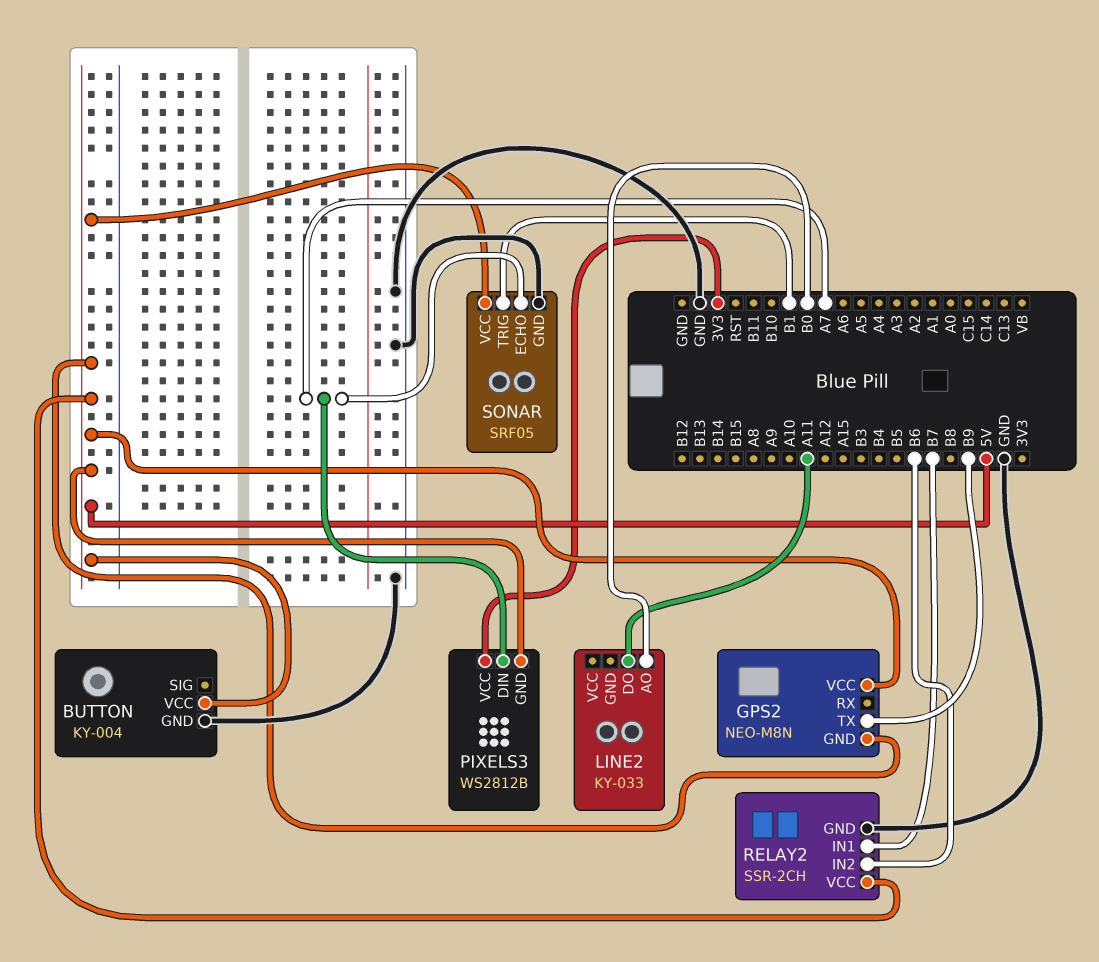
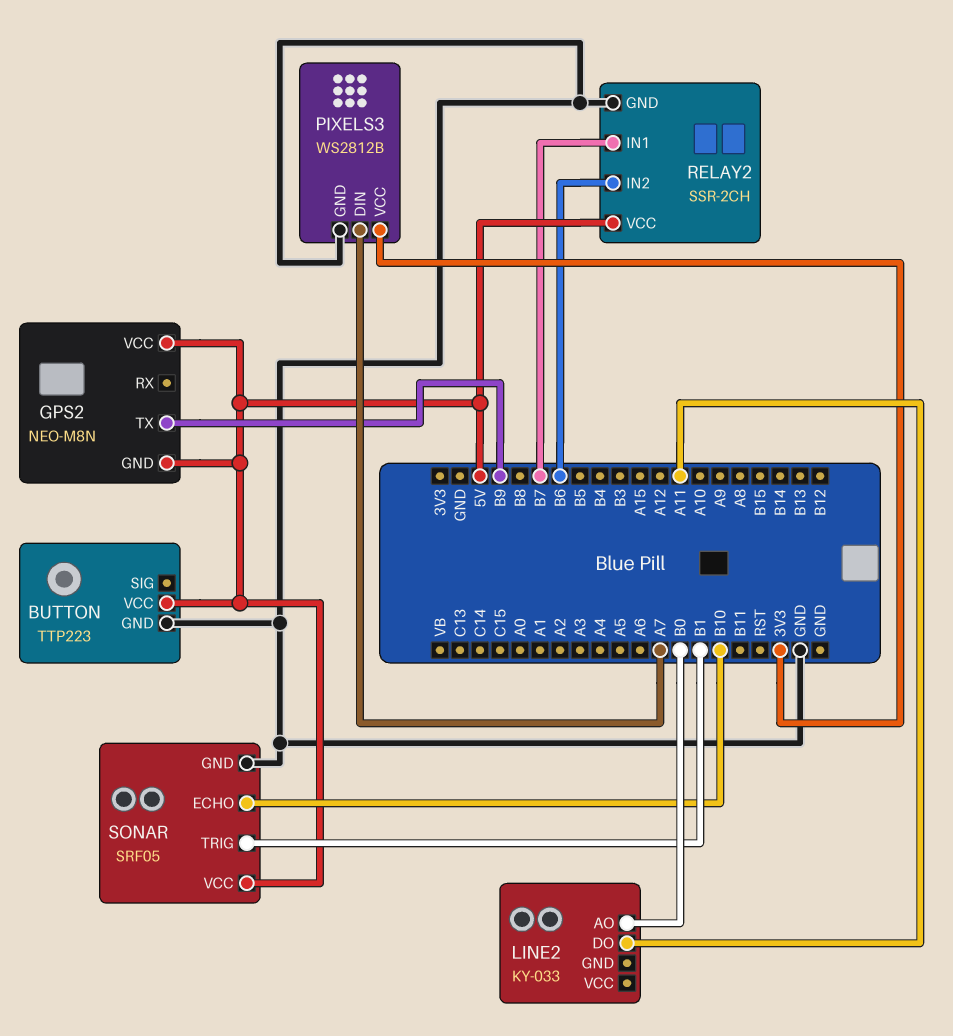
BUTTON: KY-004 -> TTP223
PIXELS3 pin GND: 5V -> GND
SONAR pin ECHO: A7 -> B10

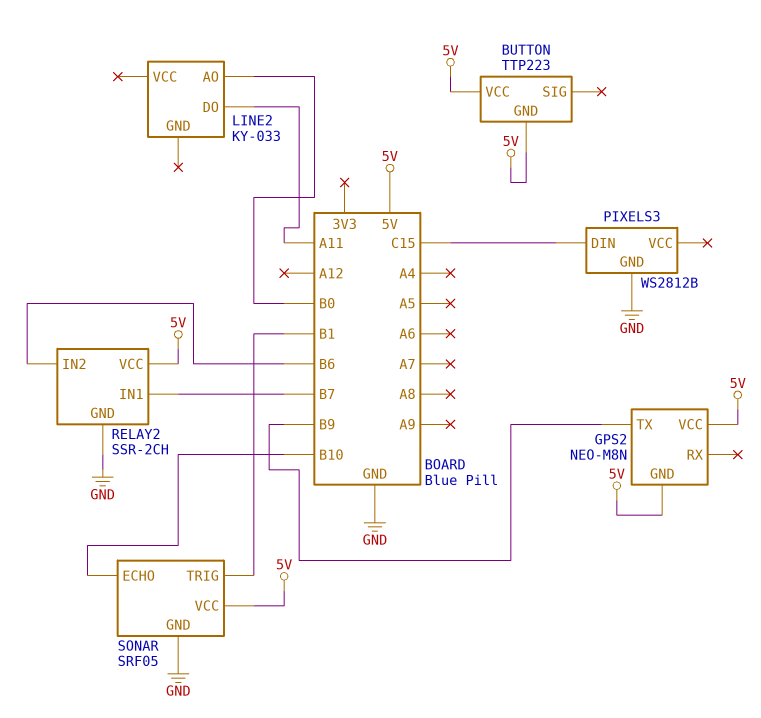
BUTTON pin GND: GND -> 5V
PIXELS3 pin DIN: A7 -> C15
PIXELS3 pin VCC: 3V3 -> none

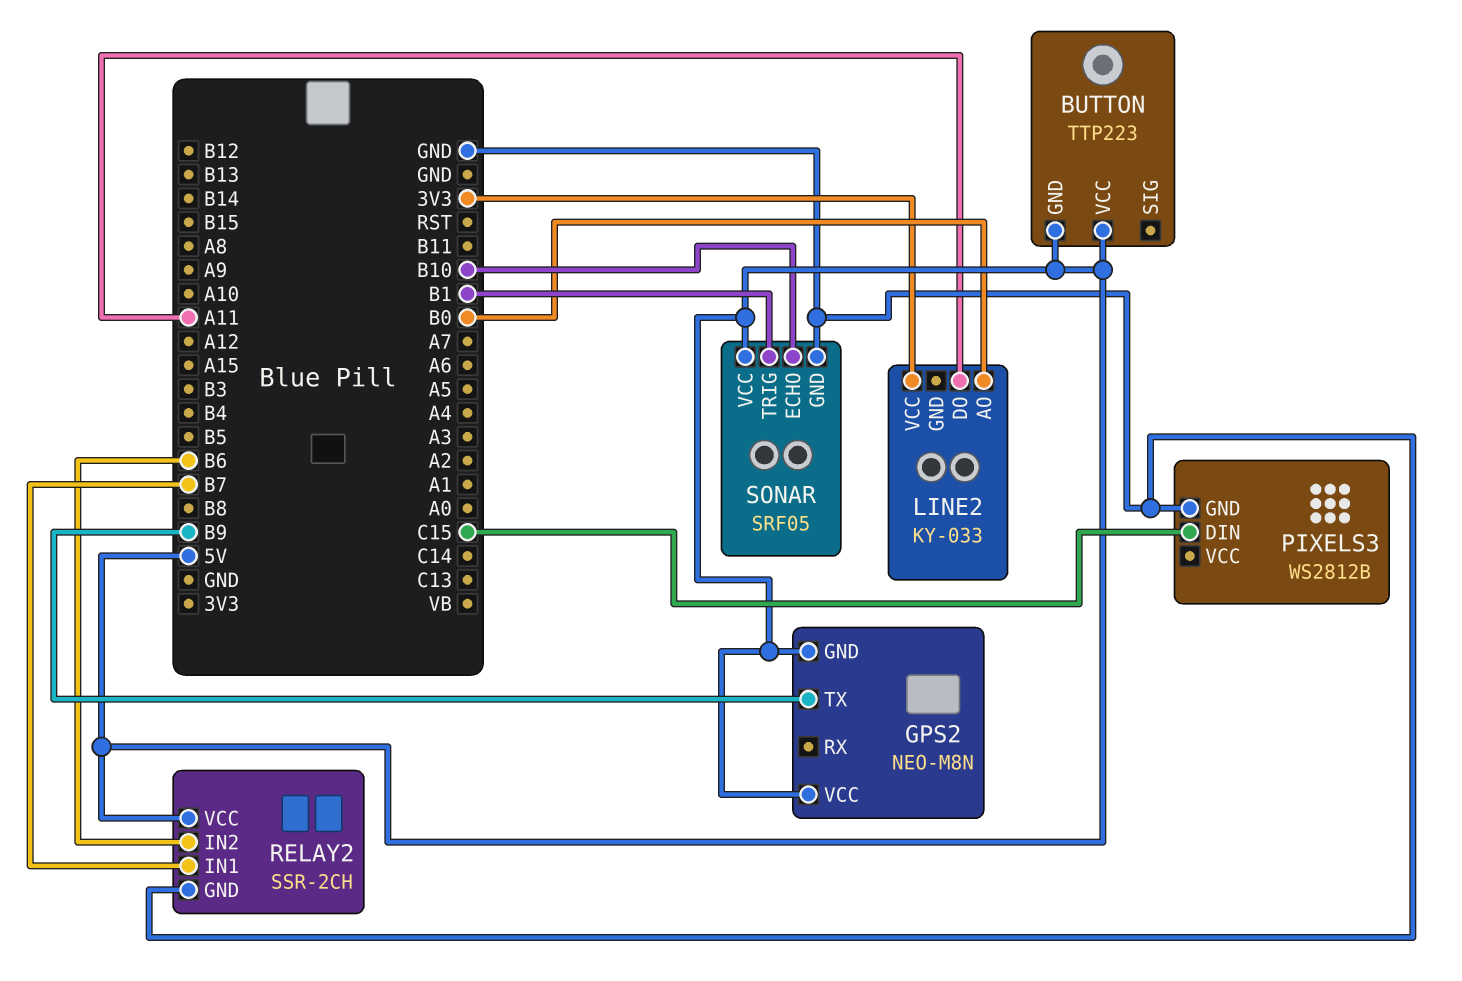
LINE2 pin VCC: none -> 3V3

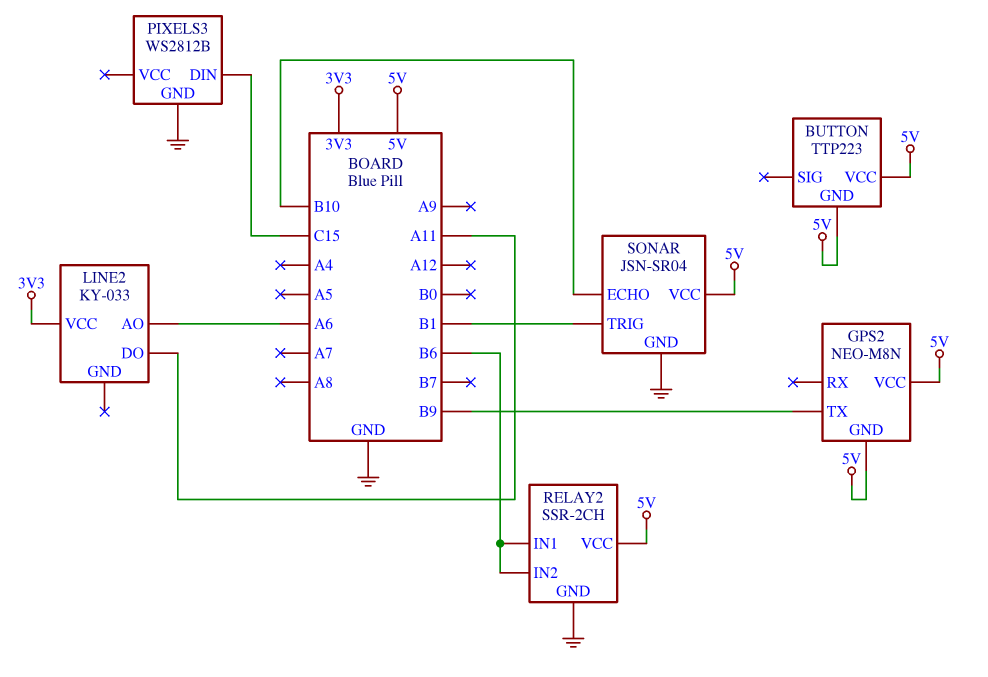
LINE2 pin AO: B0 -> A6
RELAY2 pin IN1: B7 -> B6
SONAR: SRF05 -> JSN-SR04

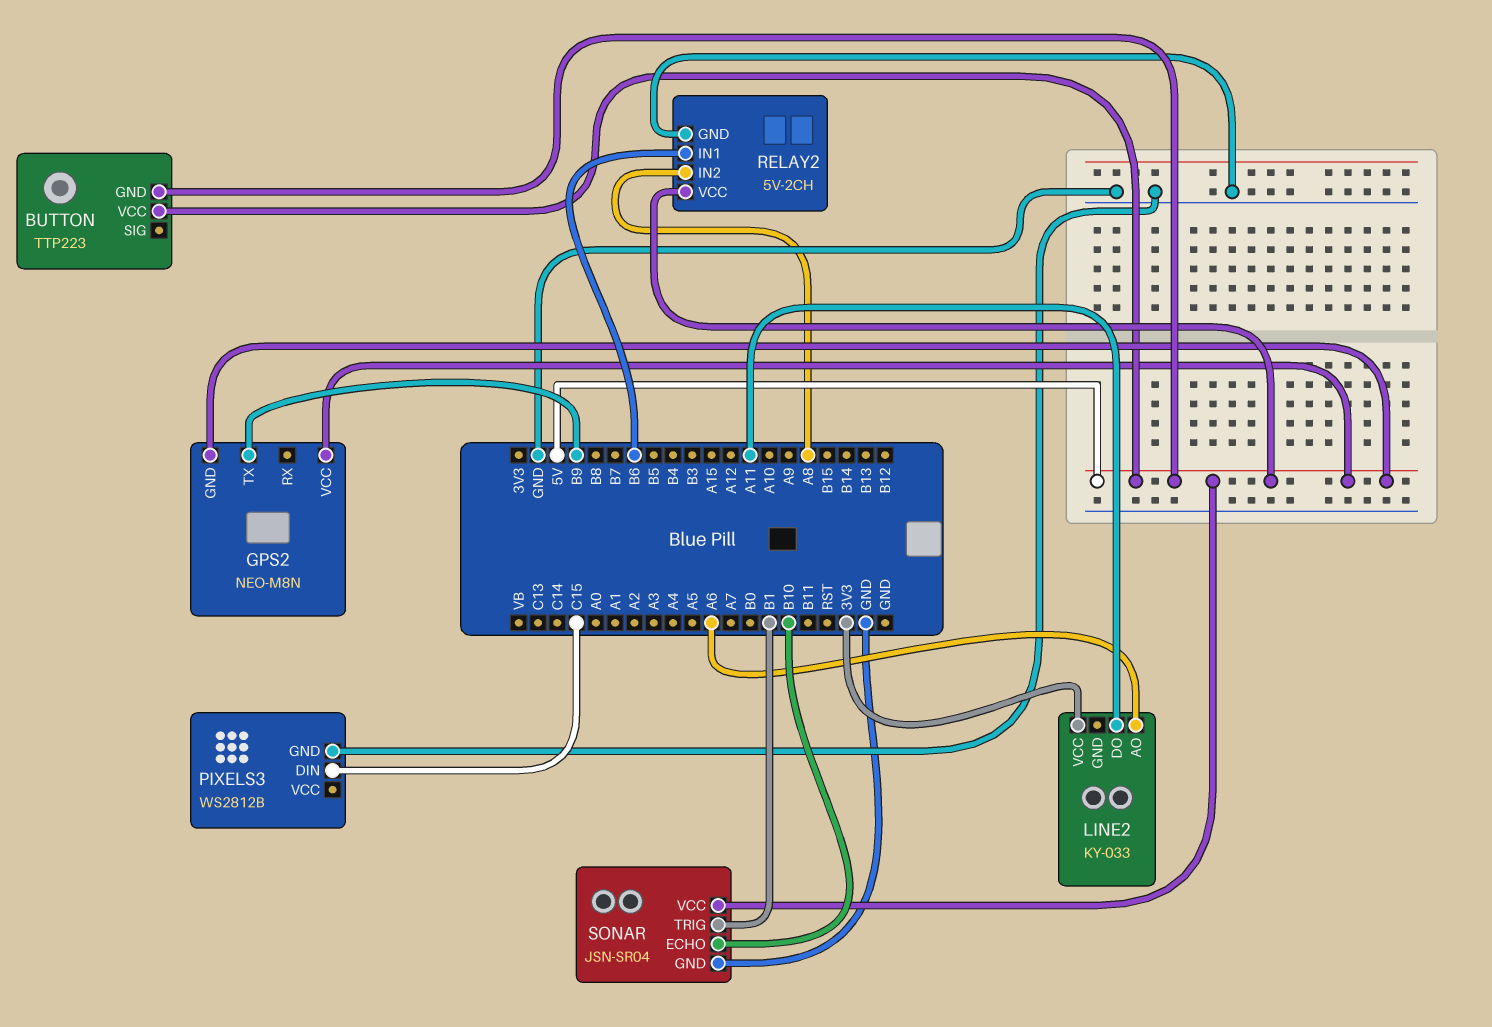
RELAY2: SSR-2CH -> 5V-2CH
RELAY2 pin IN2: B6 -> A8

